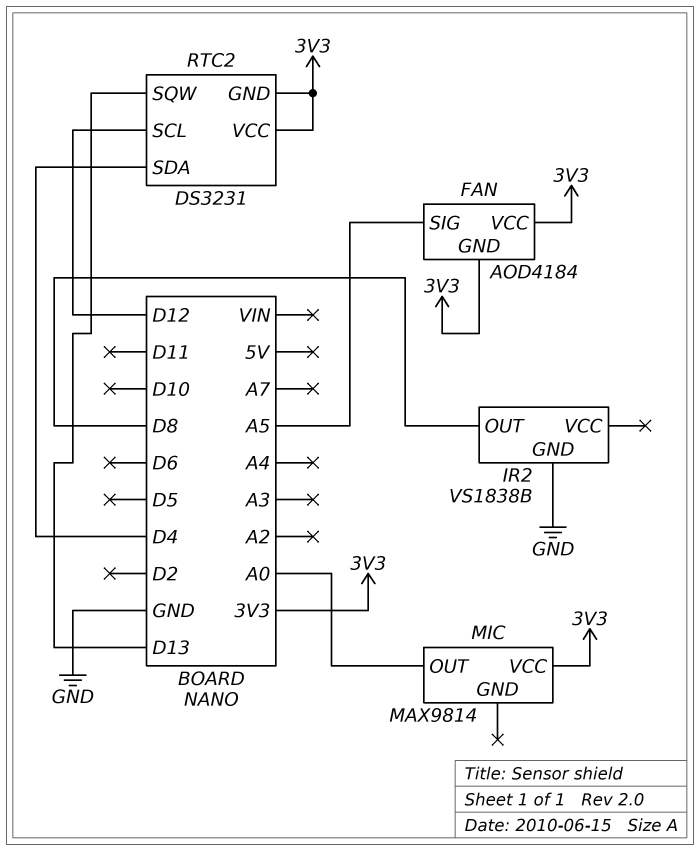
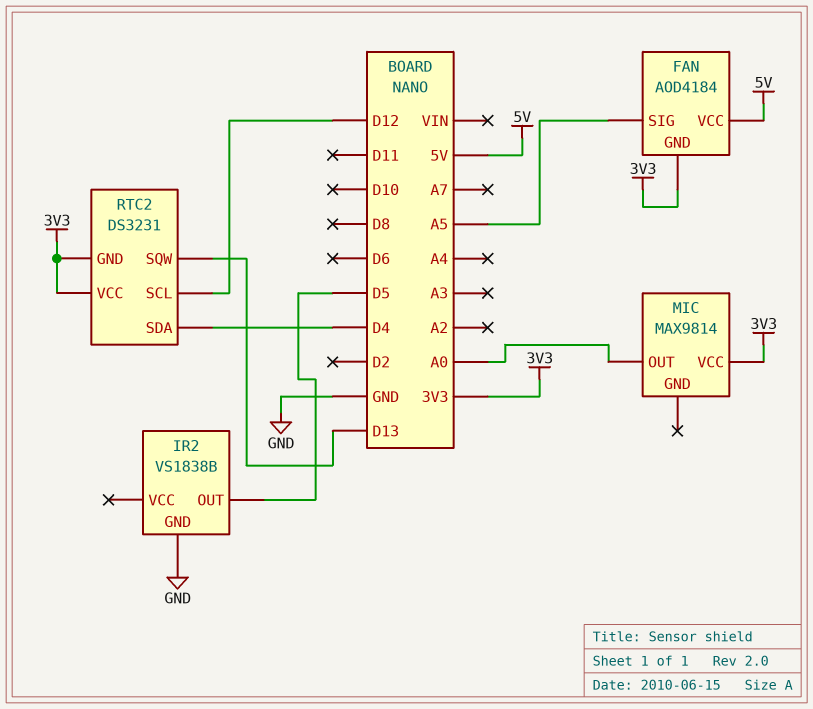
FAN pin VCC: 3V3 -> 5V
IR2 pin OUT: D8 -> D5

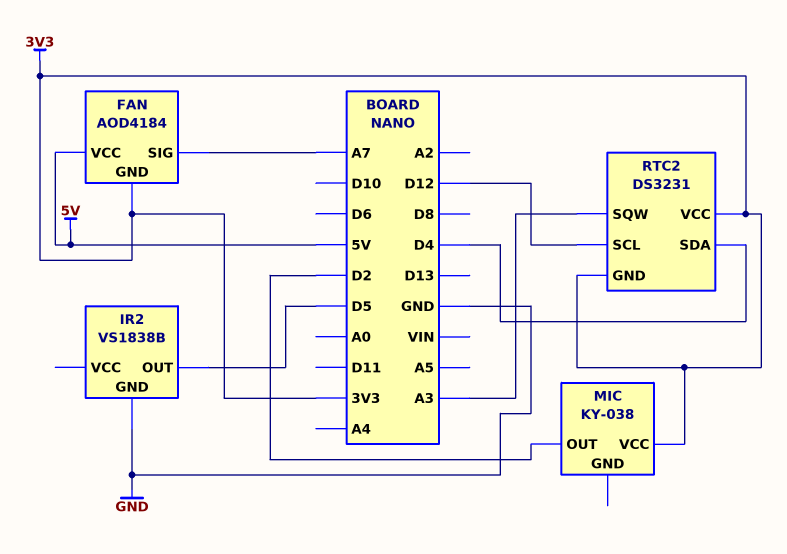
FAN pin SIG: A5 -> A7
MIC: MAX9814 -> KY-038
MIC pin OUT: A0 -> D2
RTC2 pin SQW: D13 -> A3

